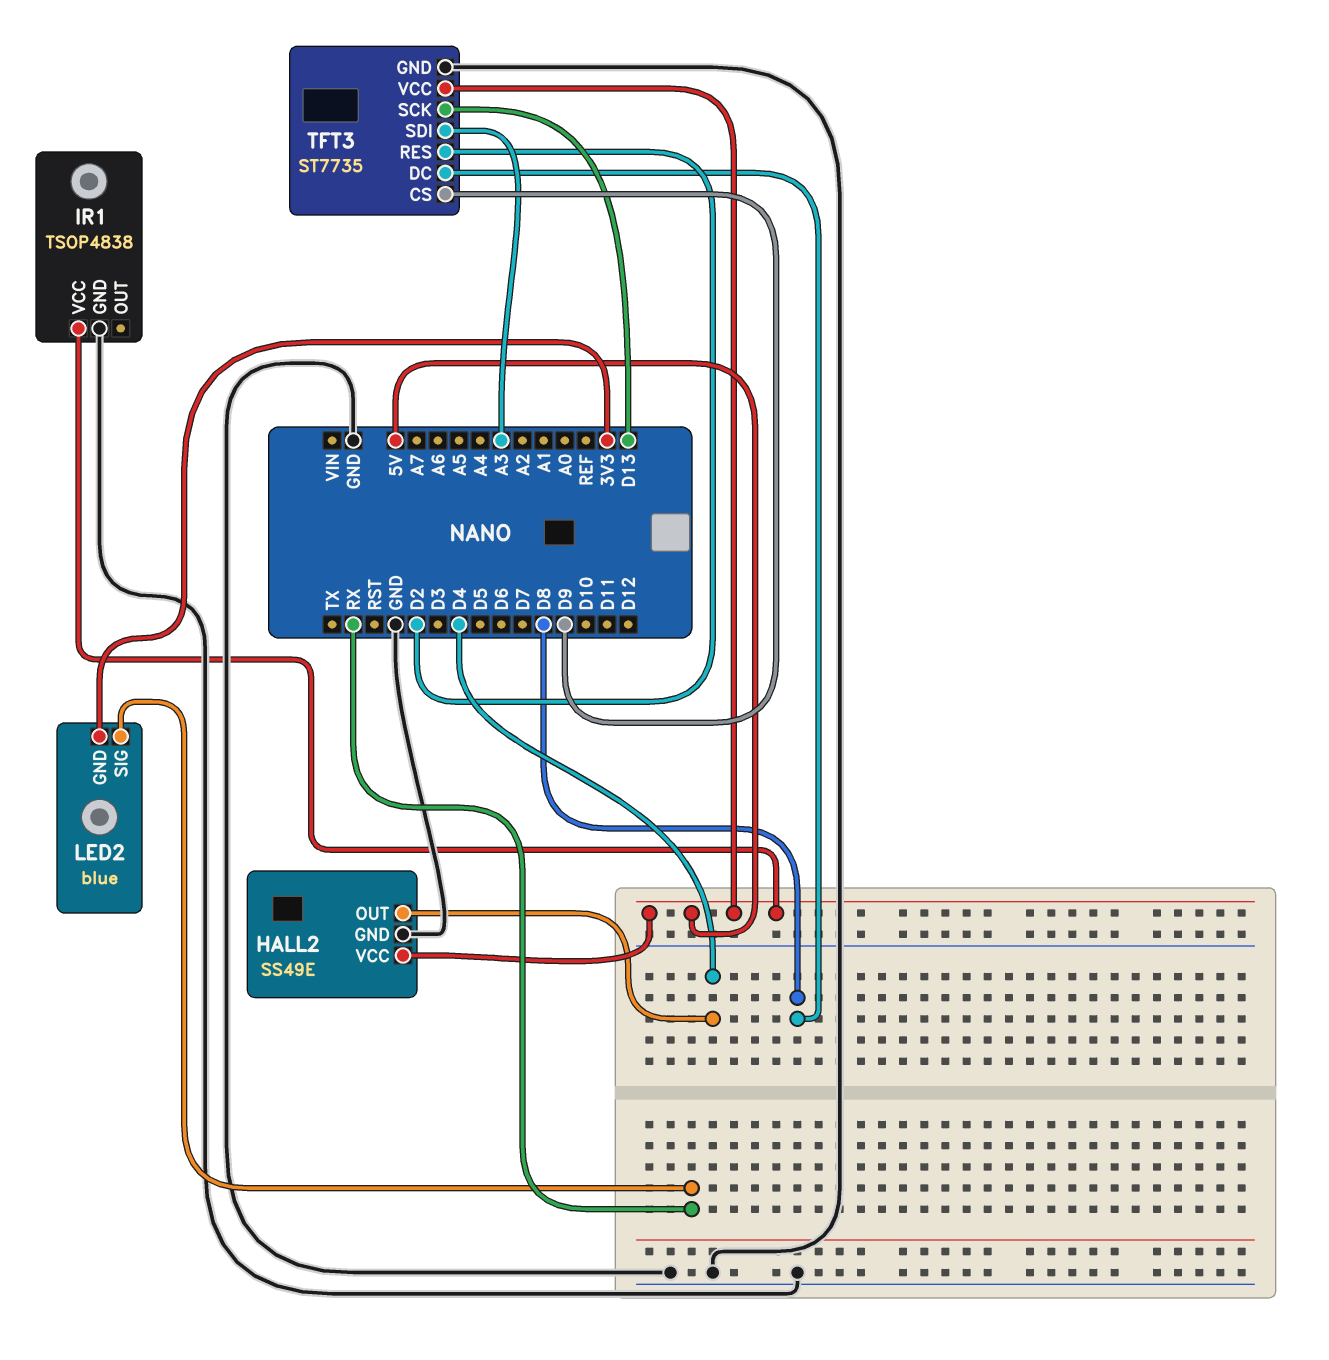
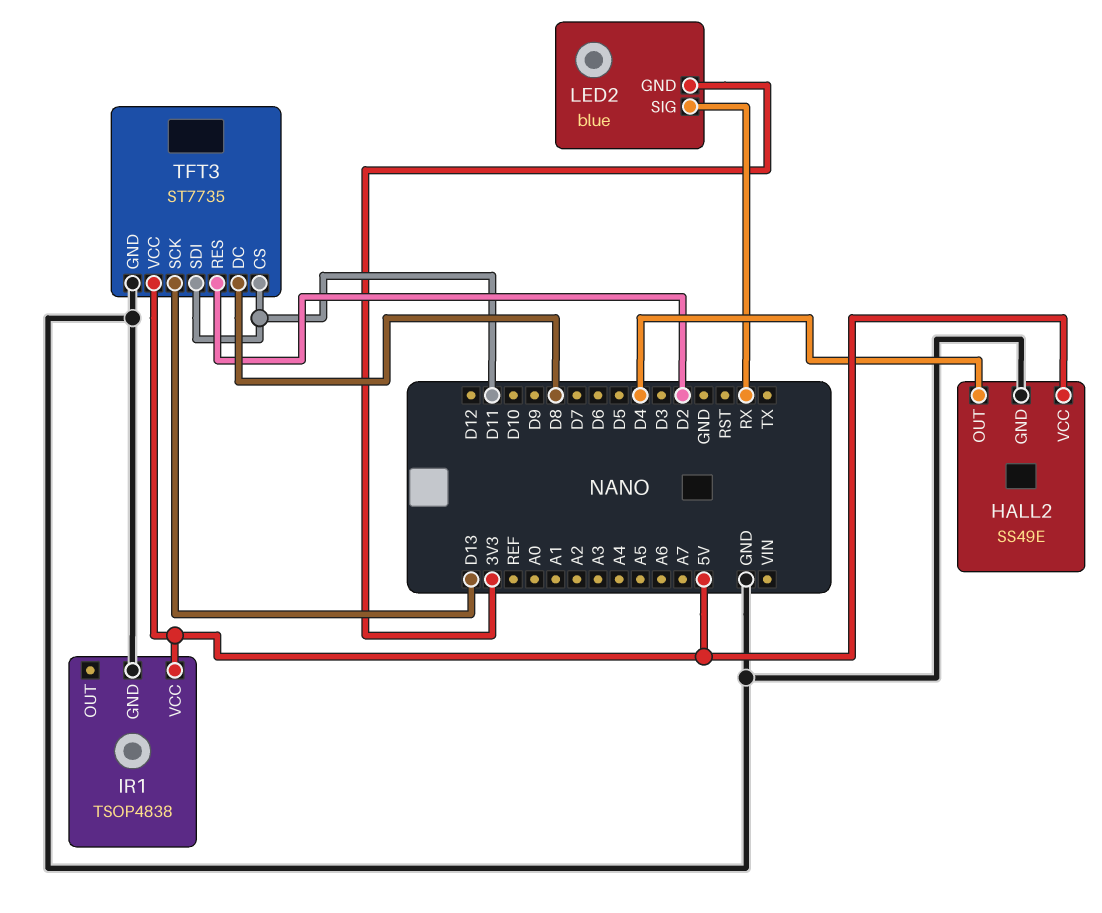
TFT3 pin CS: D9 -> D11
TFT3 pin SDI: A3 -> D11

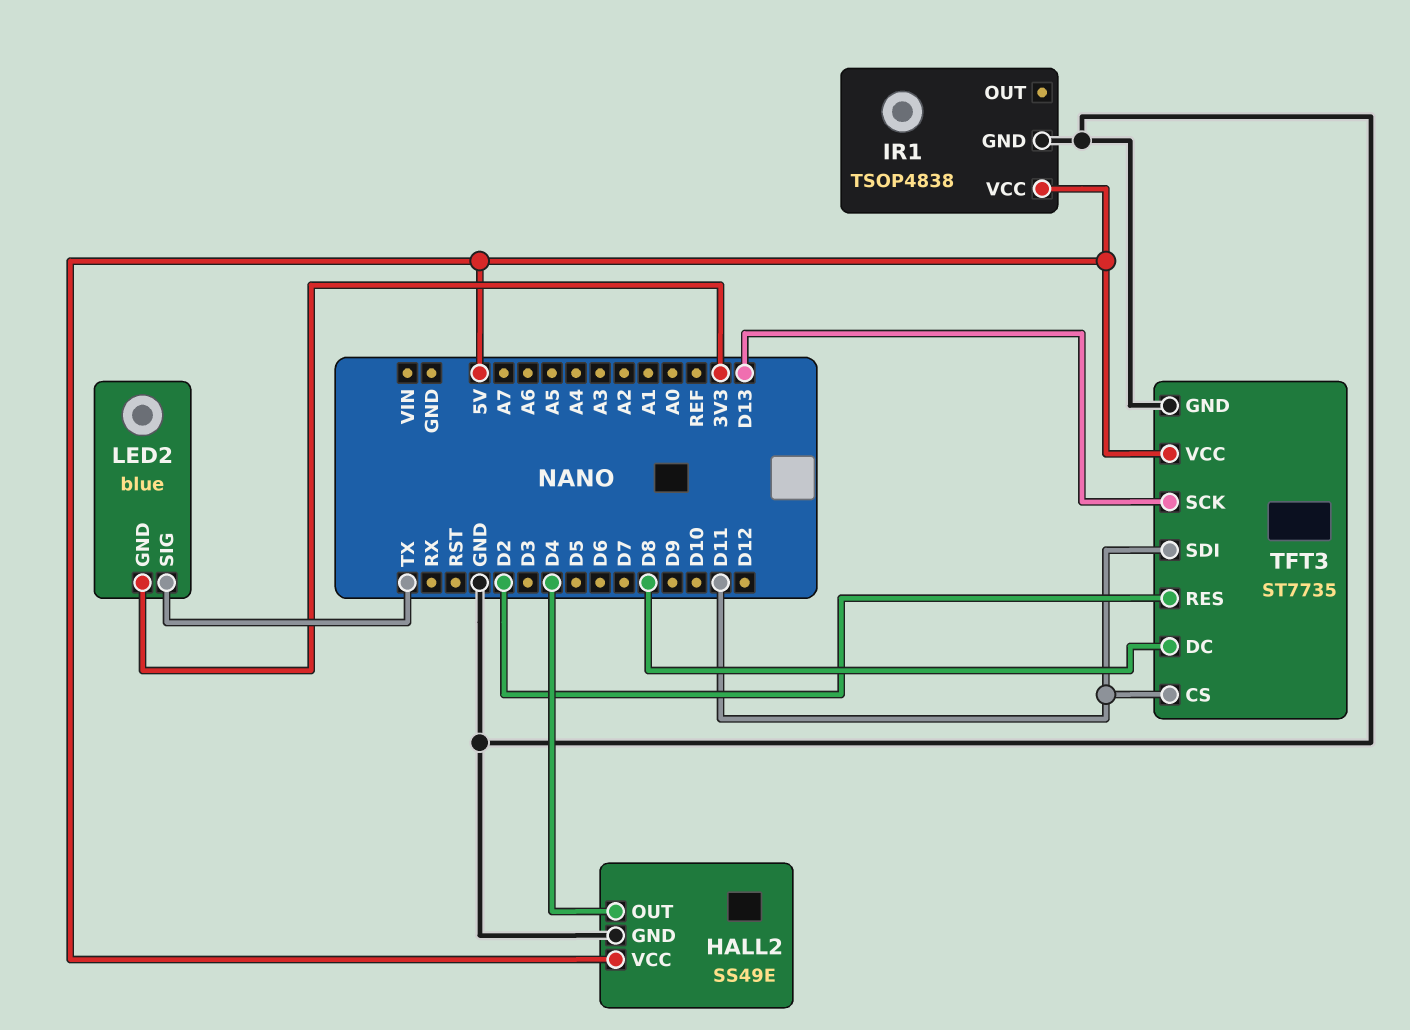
LED2 pin SIG: RX -> TX

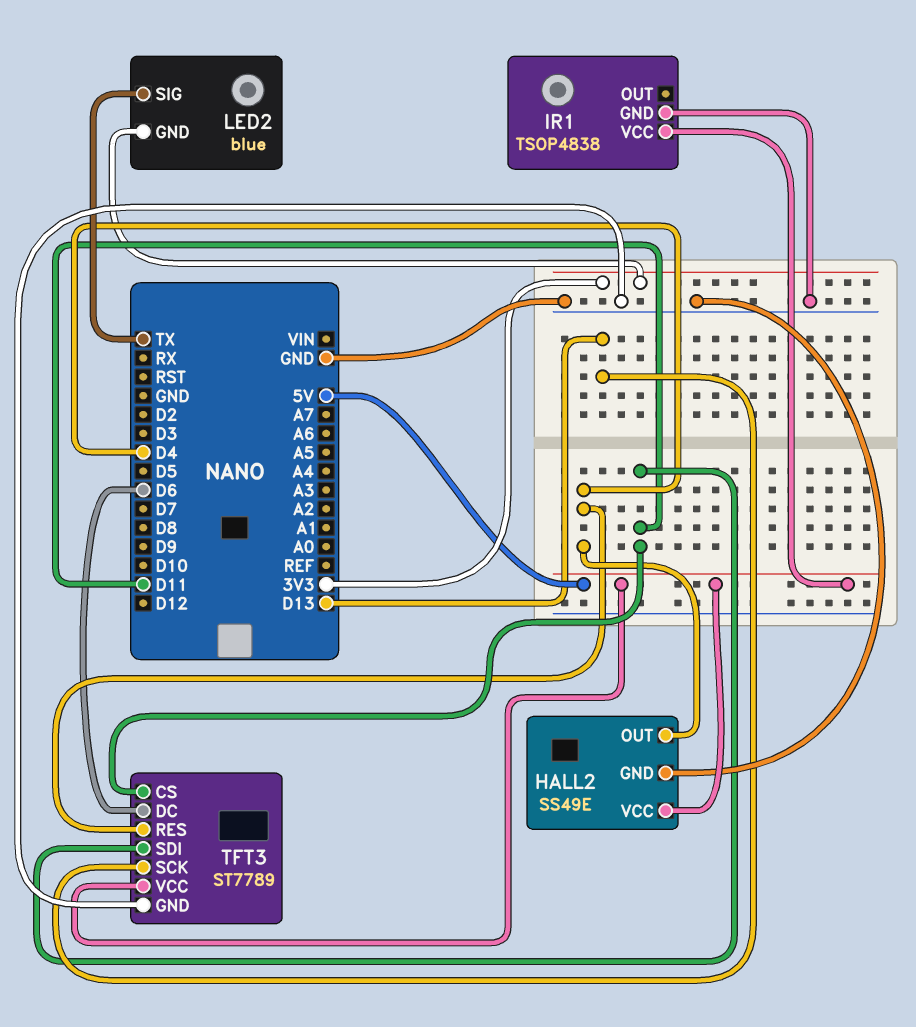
TFT3: ST7735 -> ST7789
TFT3 pin DC: D8 -> D6
TFT3 pin RES: D2 -> D4

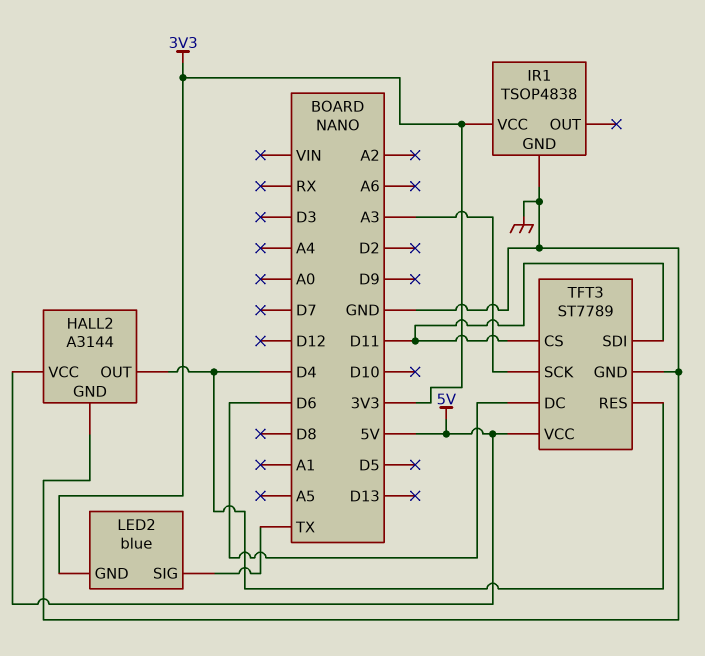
HALL2: SS49E -> A3144
IR1 pin VCC: 5V -> 3V3
TFT3 pin SCK: D13 -> A3

